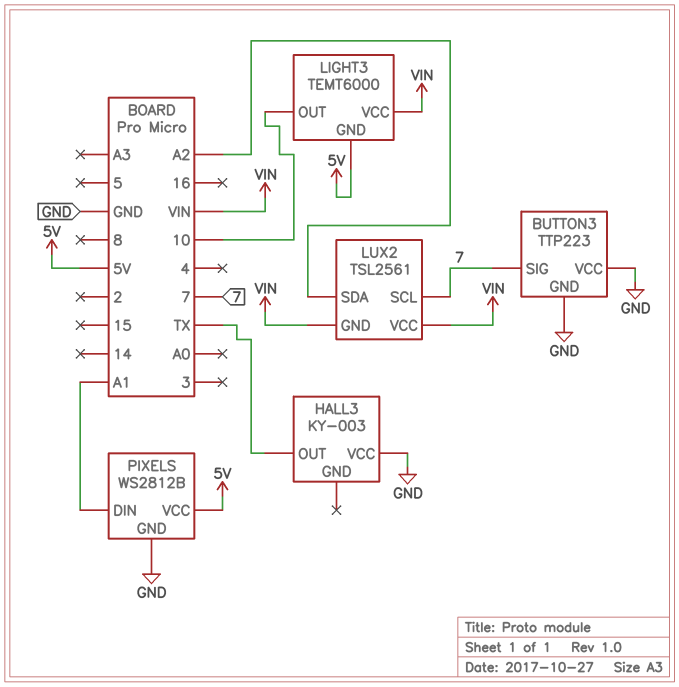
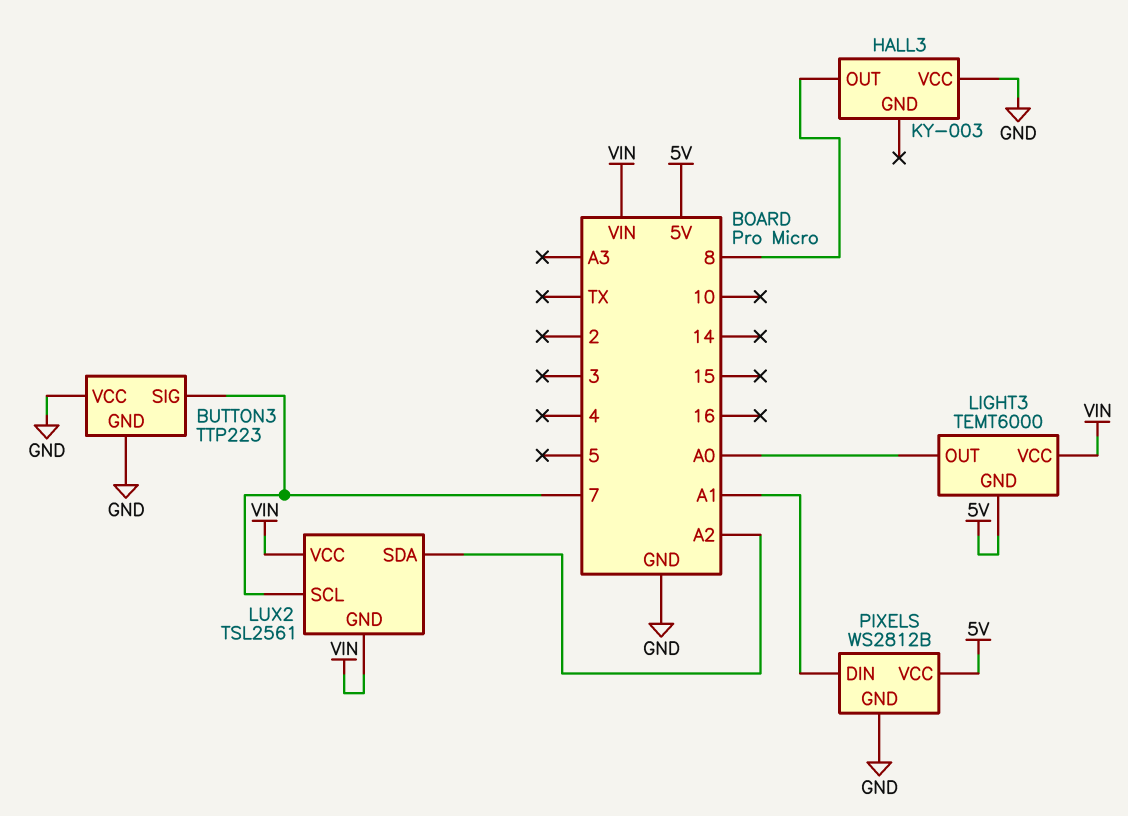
HALL3 pin OUT: TX -> 8
LIGHT3 pin OUT: 10 -> A0

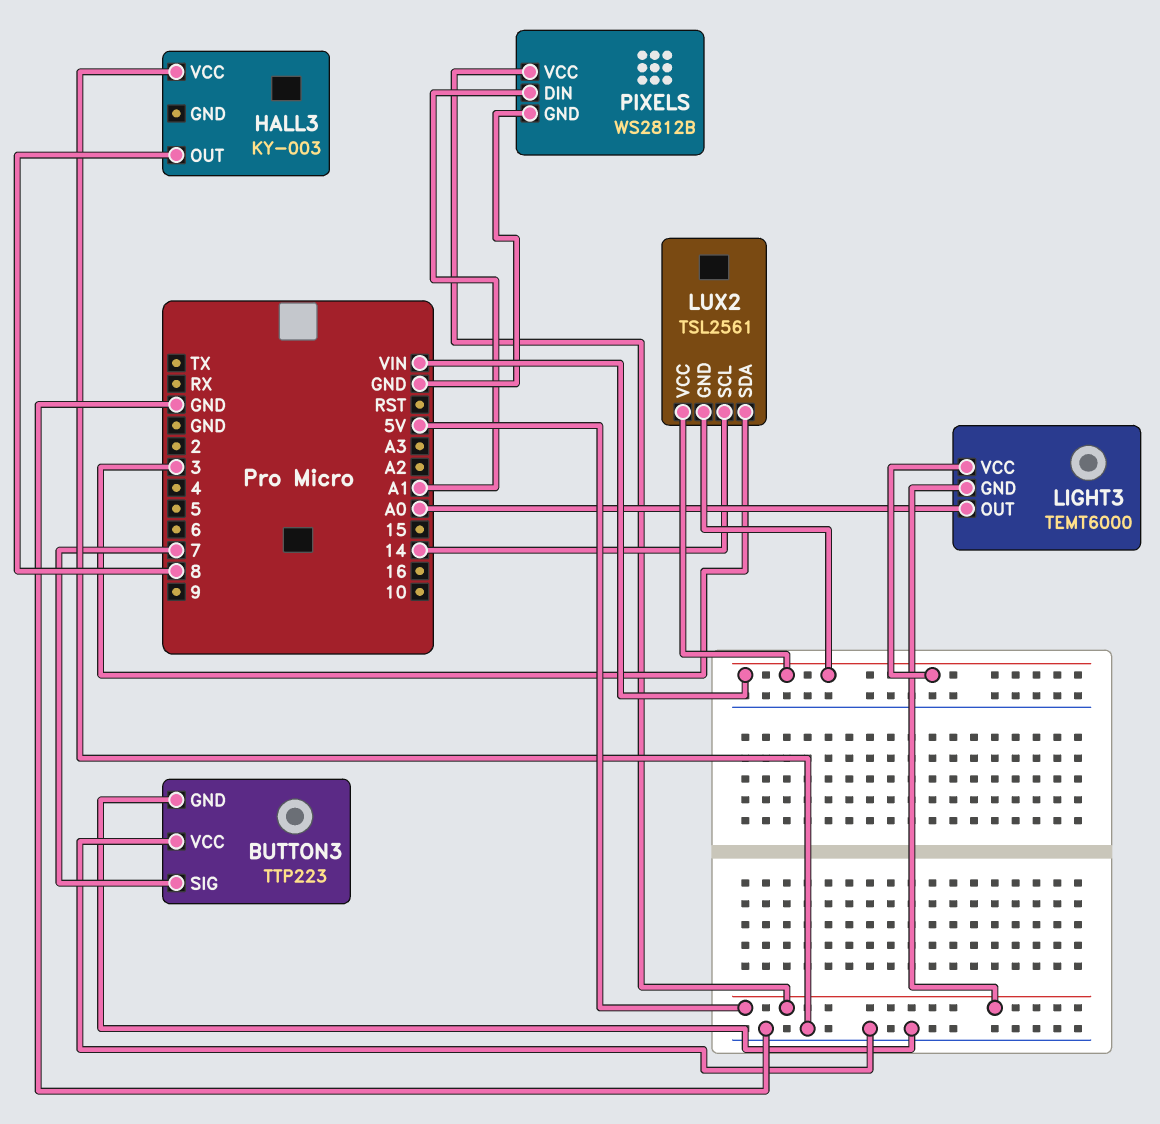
LUX2 pin SCL: 7 -> 14
LUX2 pin SDA: A2 -> 3

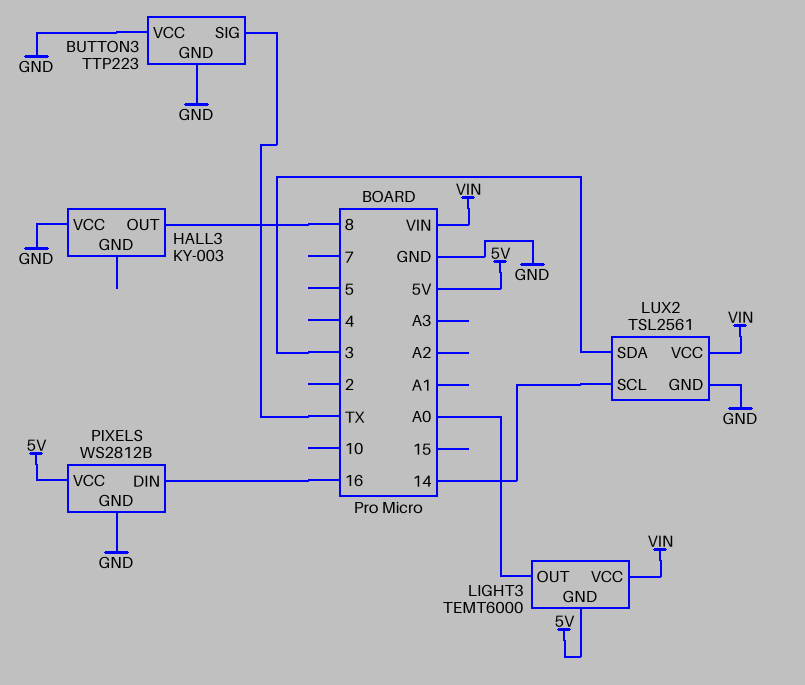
BUTTON3 pin SIG: 7 -> TX
LUX2 pin GND: VIN -> GND
PIXELS pin DIN: A1 -> 16

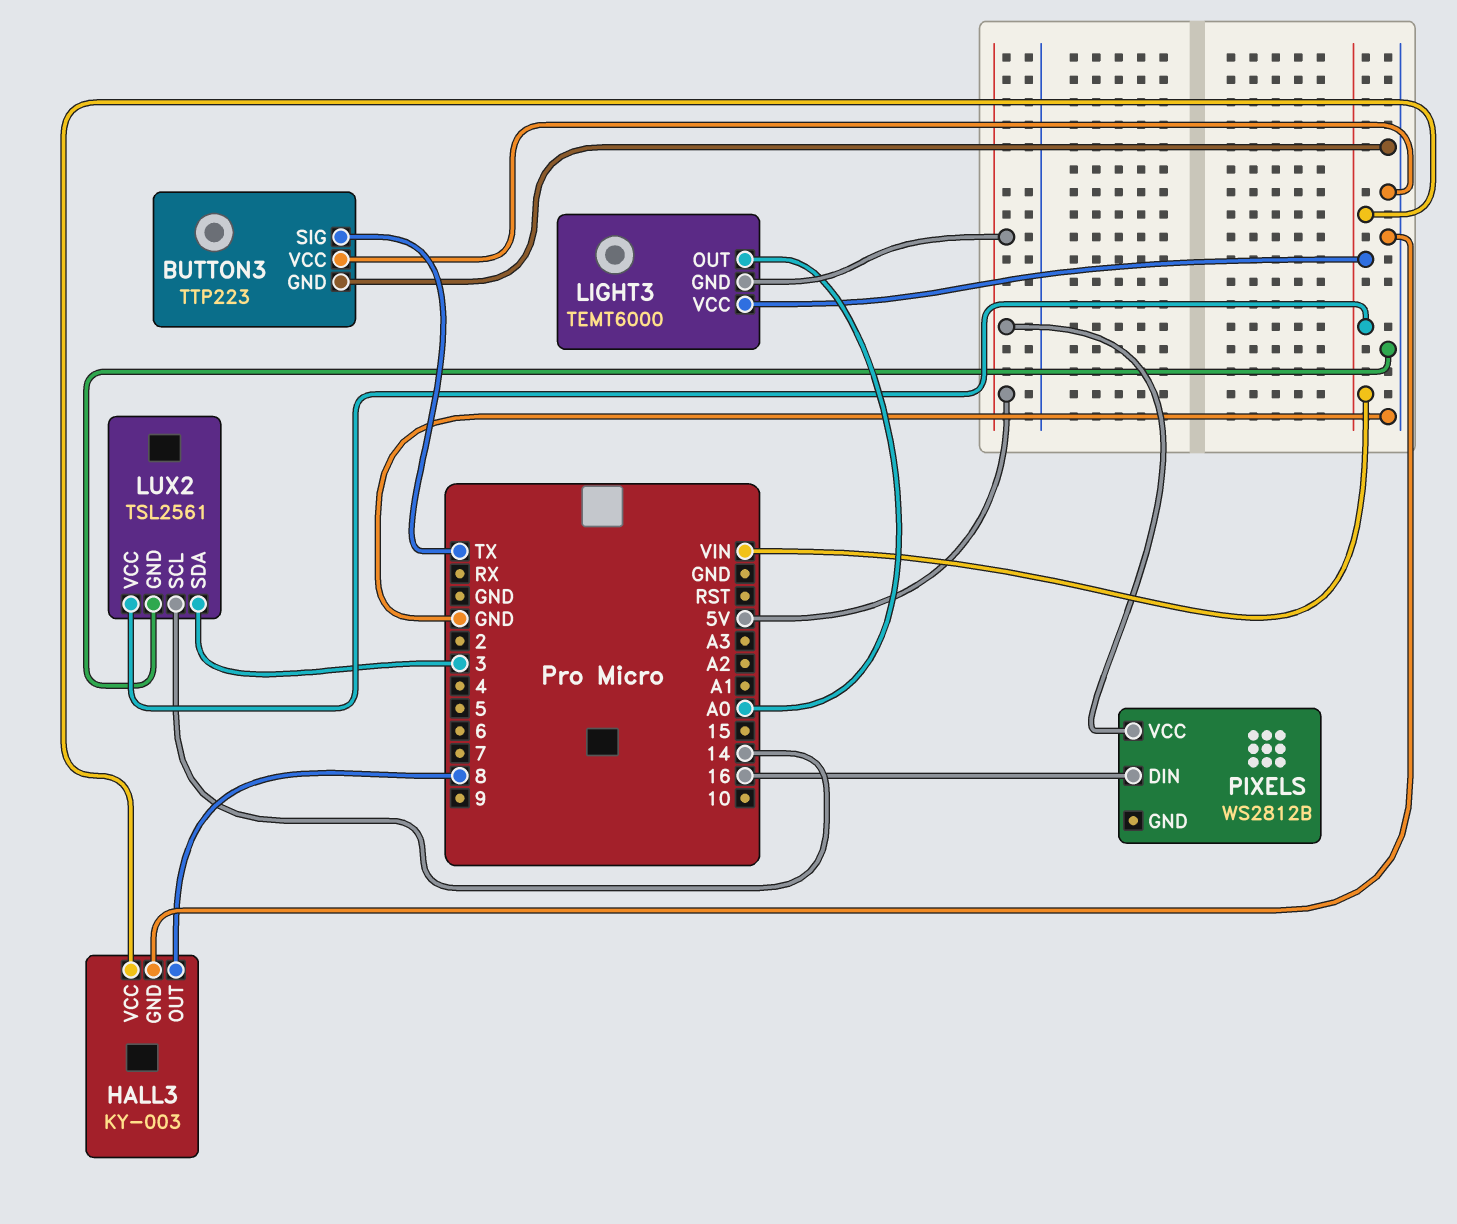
HALL3 pin GND: none -> GND
HALL3 pin VCC: GND -> VIN
PIXELS pin GND: GND -> none

